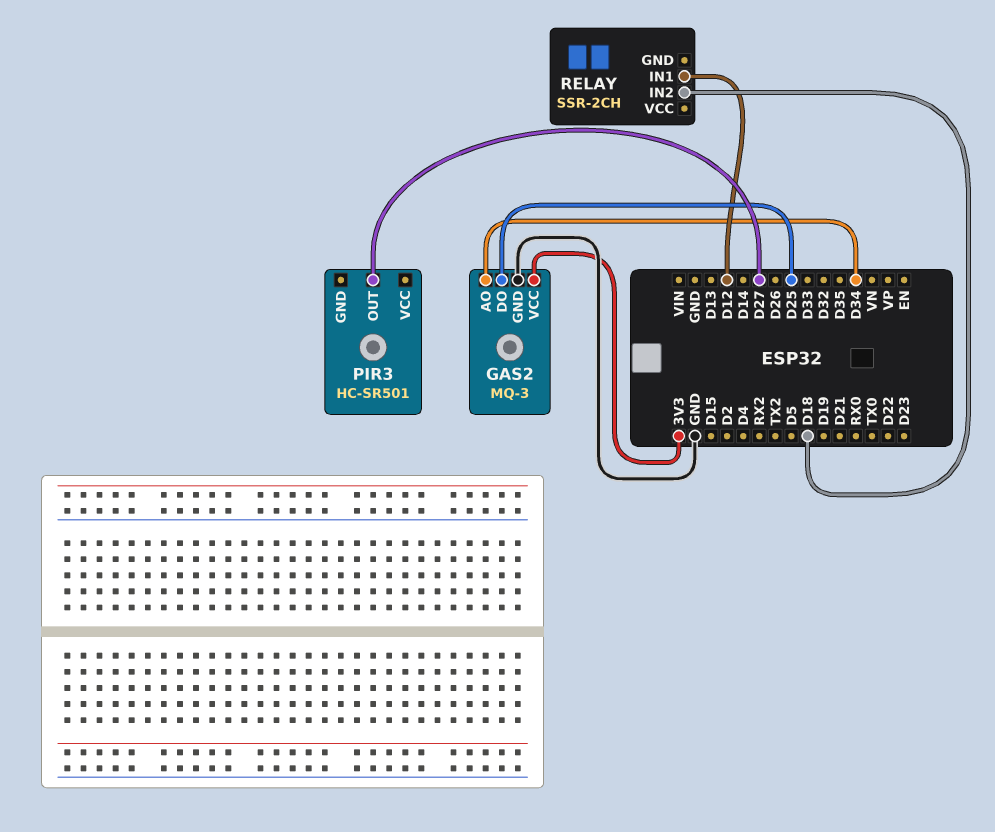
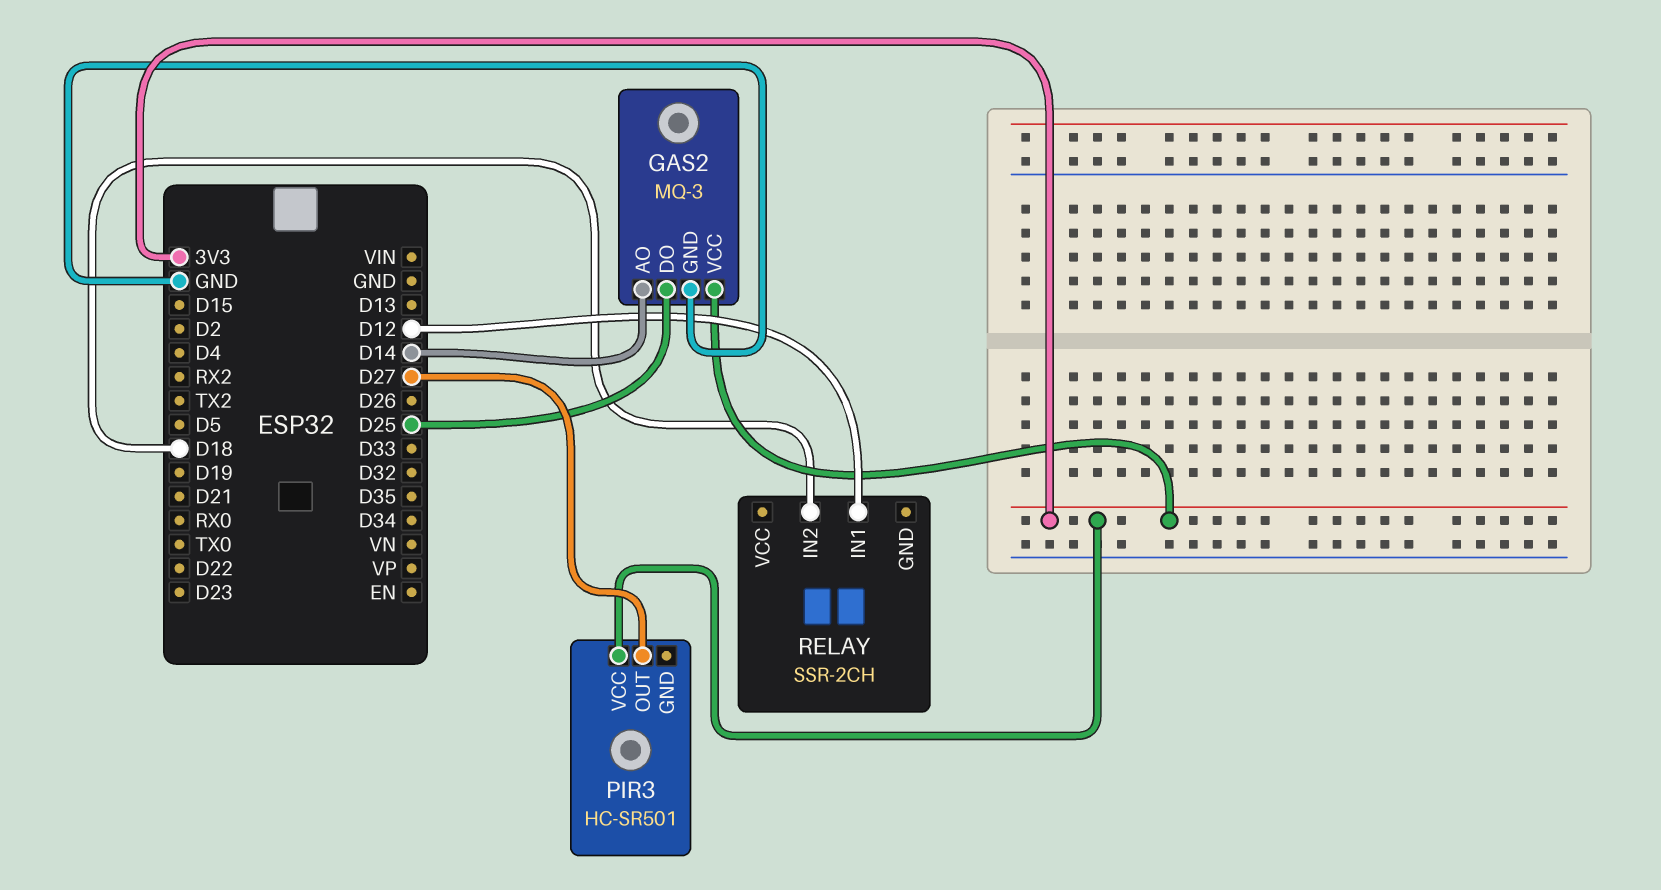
GAS2 pin AO: D34 -> D14
PIR3 pin VCC: none -> 3V3

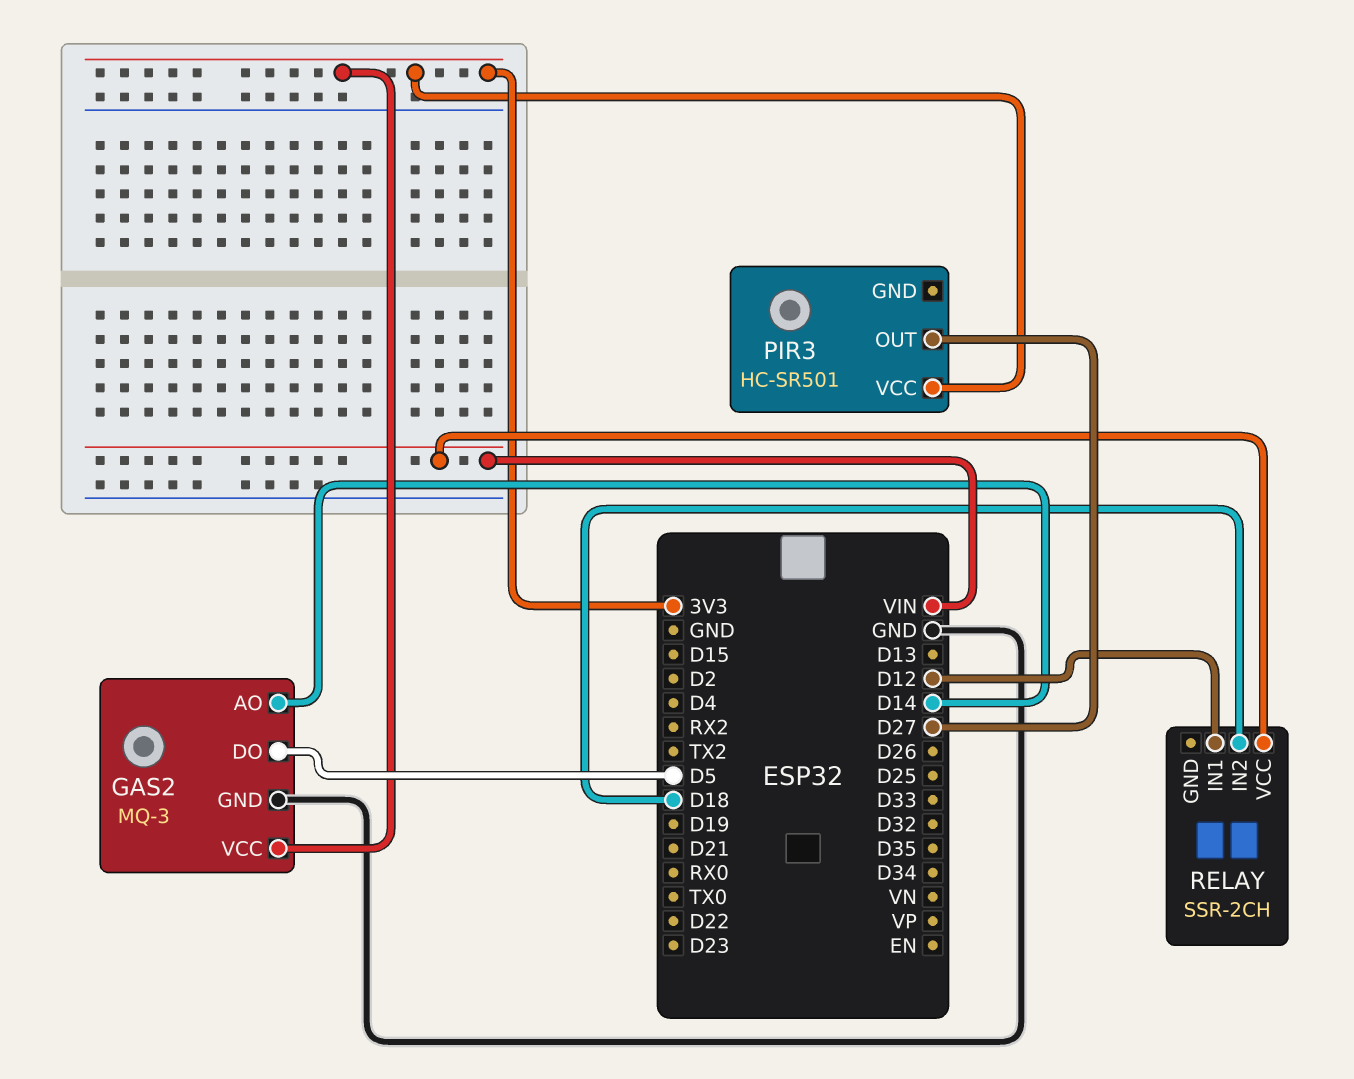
GAS2 pin DO: D25 -> D5
RELAY pin VCC: none -> VIN

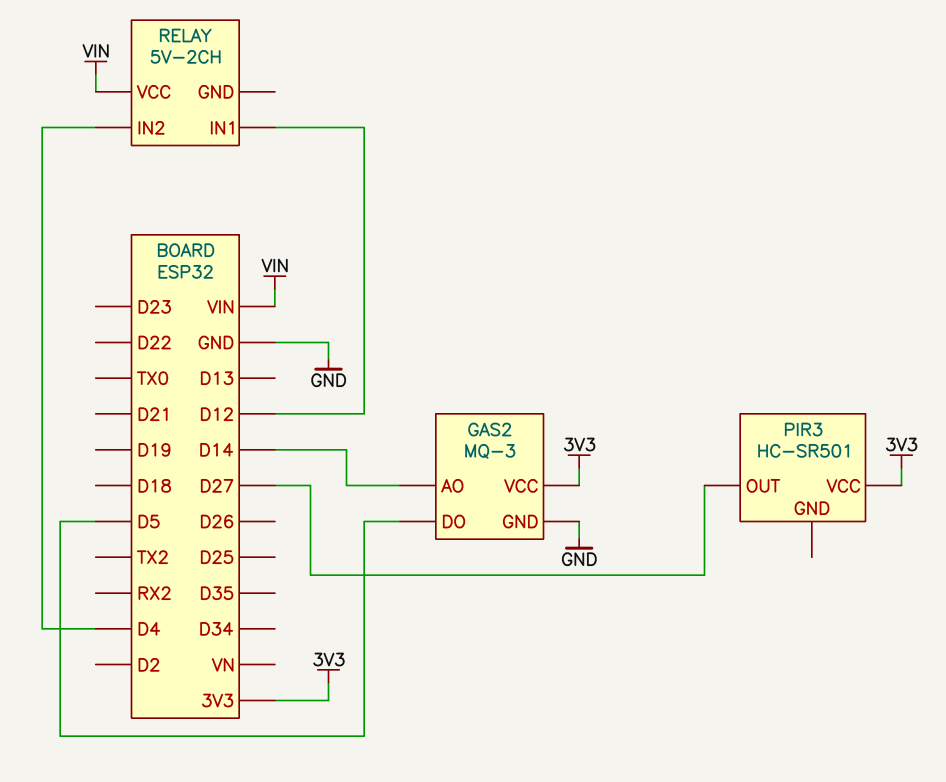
RELAY: SSR-2CH -> 5V-2CH
RELAY pin IN2: D18 -> D4

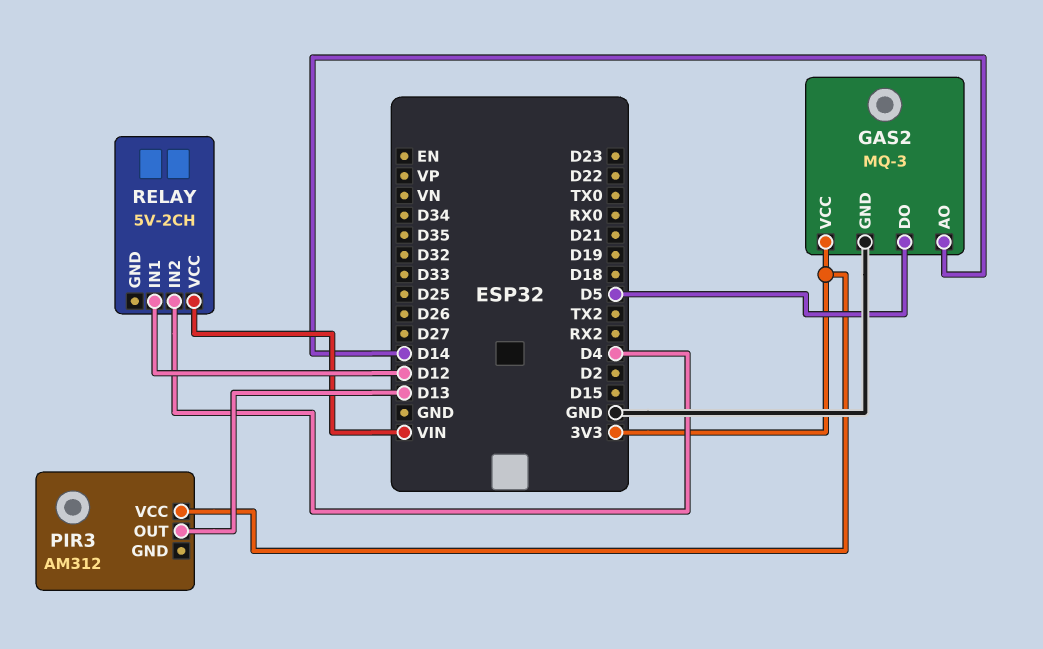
PIR3: HC-SR501 -> AM312
PIR3 pin OUT: D27 -> D13

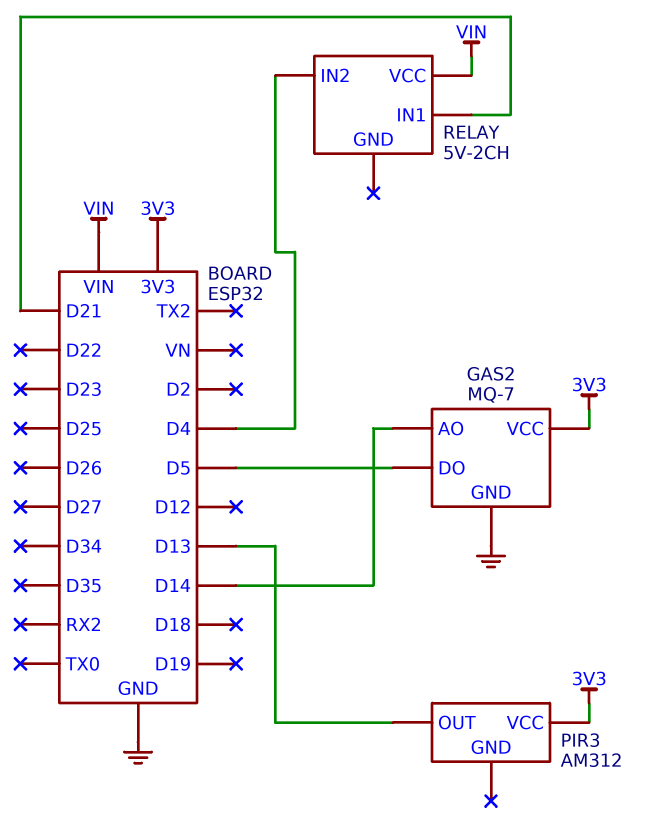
GAS2: MQ-3 -> MQ-7
RELAY pin IN1: D12 -> D21

